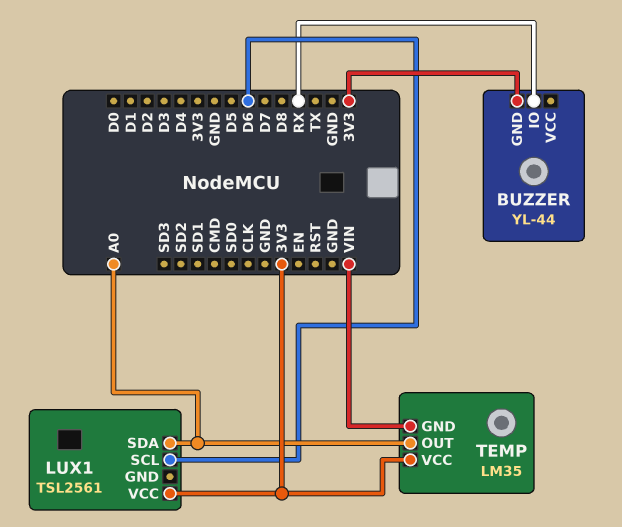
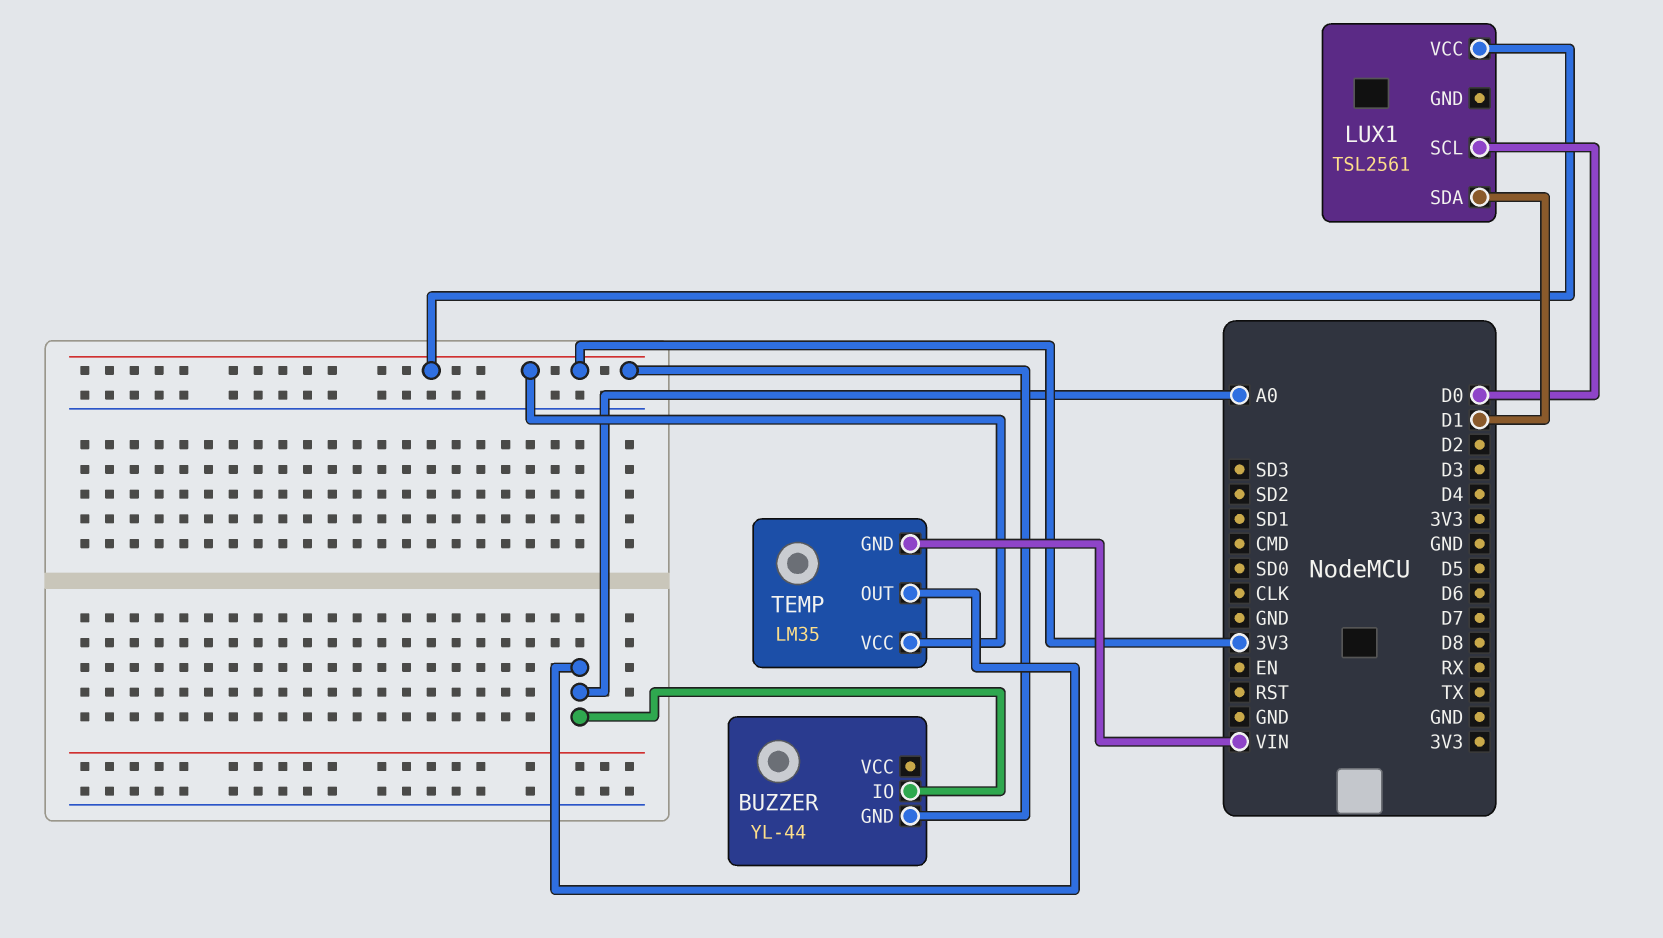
BUZZER pin IO: RX -> A0
LUX1 pin SCL: D6 -> D0
LUX1 pin SDA: A0 -> D1

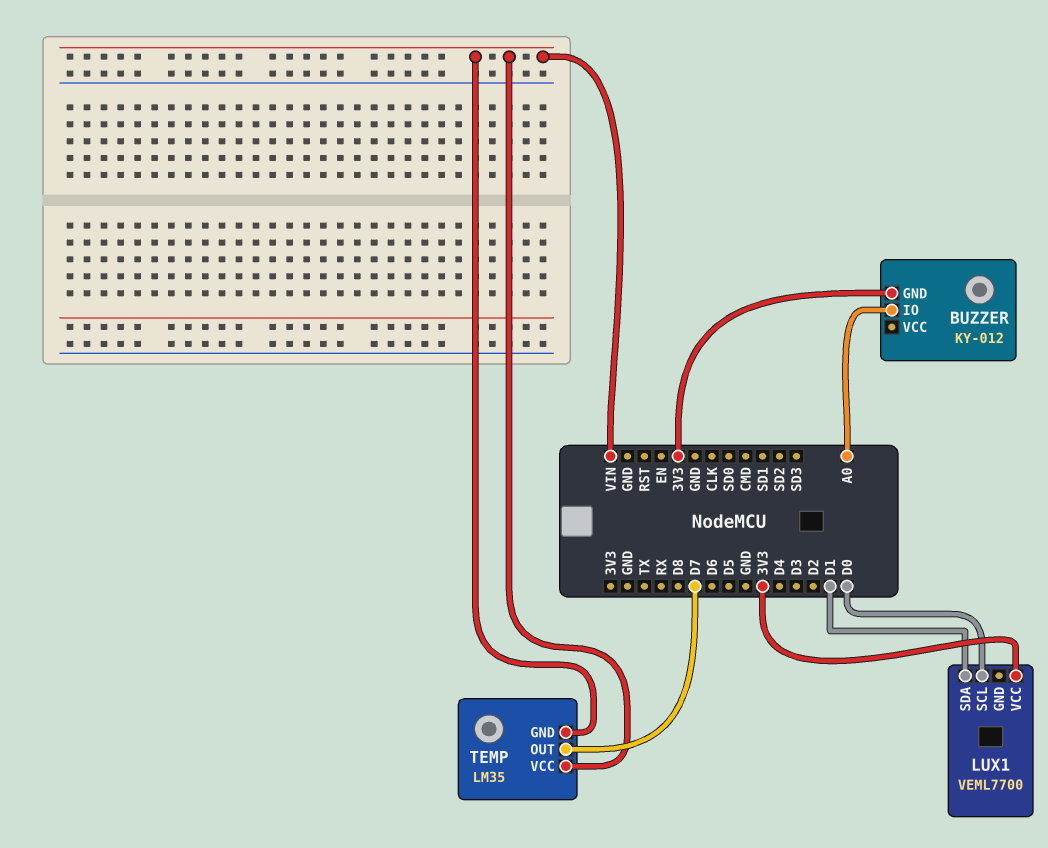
BUZZER: YL-44 -> KY-012
LUX1: TSL2561 -> VEML7700
TEMP pin OUT: A0 -> D7
TEMP pin VCC: 3V3 -> VIN

